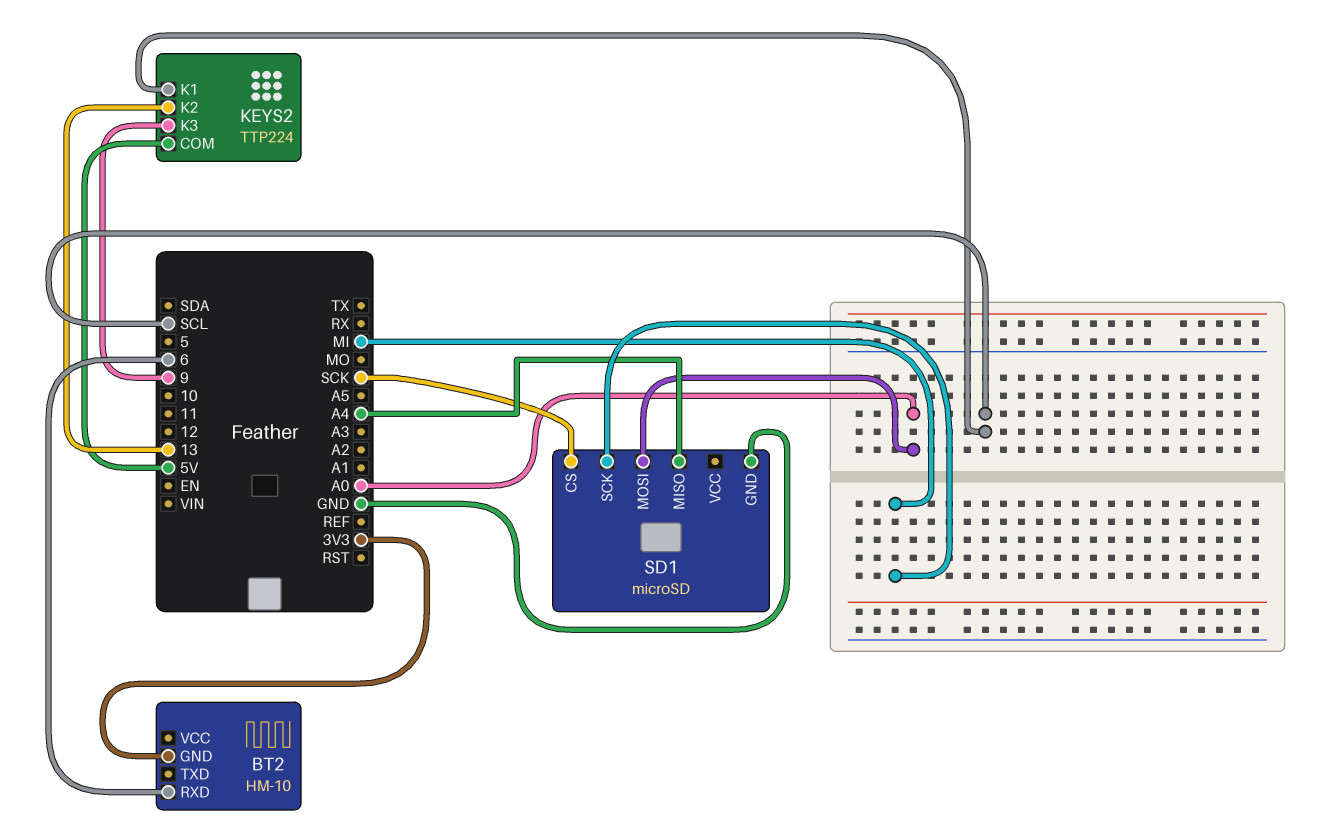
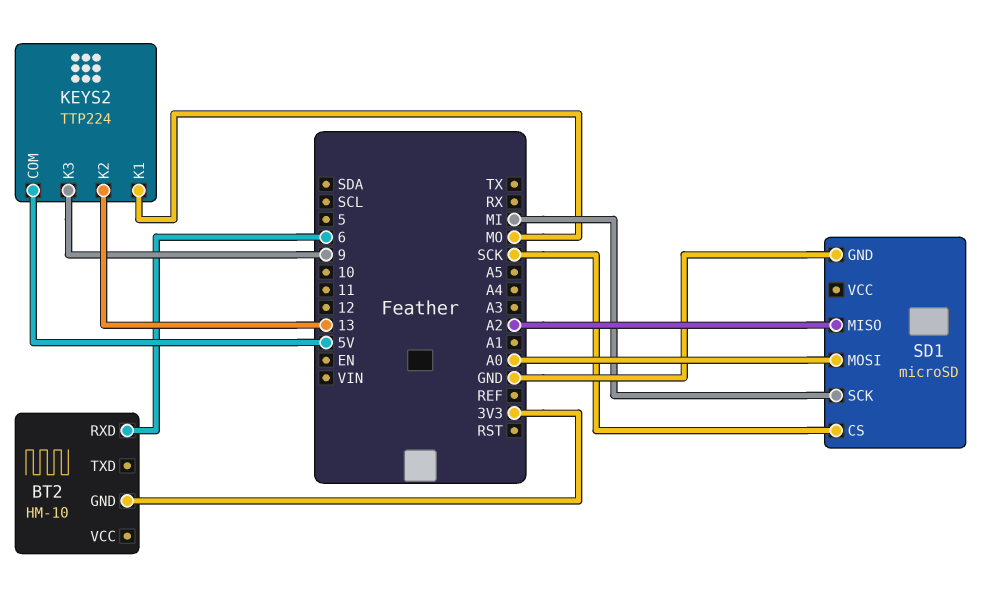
KEYS2 pin K1: SCL -> MO
SD1 pin MISO: A4 -> A2

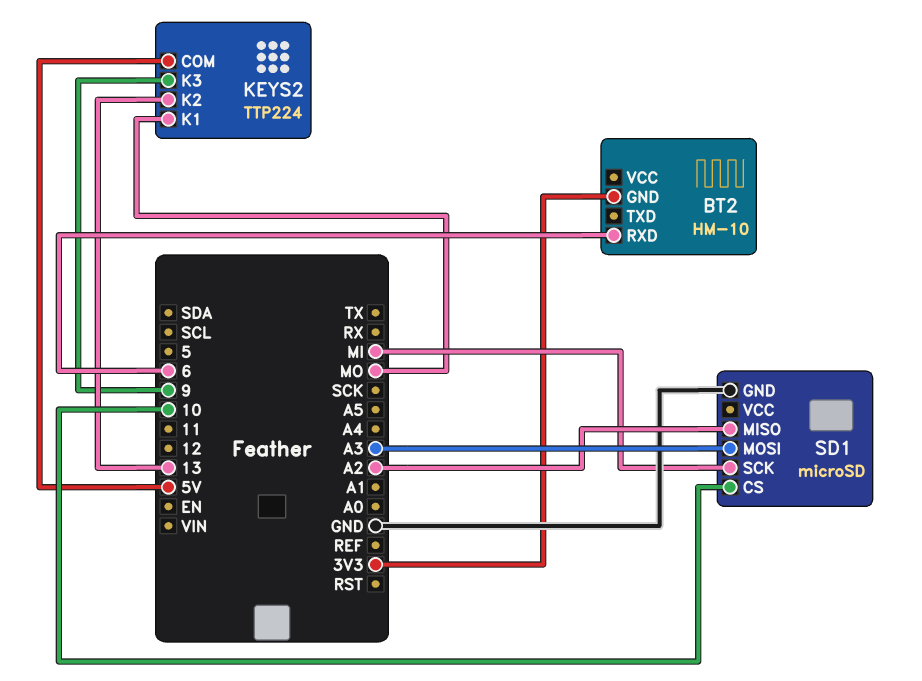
SD1 pin CS: SCK -> 10
SD1 pin MOSI: A0 -> A3

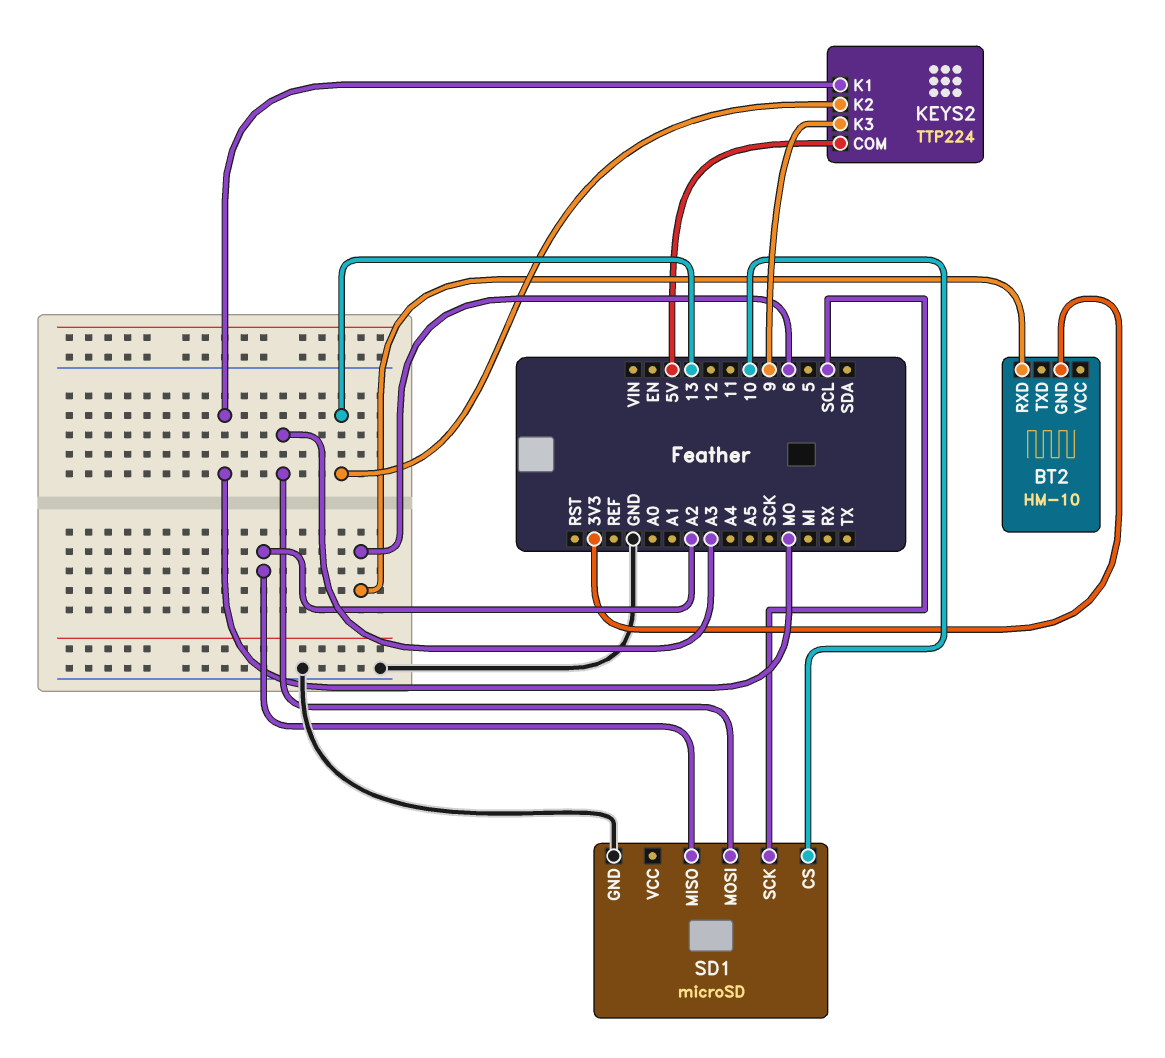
SD1 pin SCK: MI -> SCL

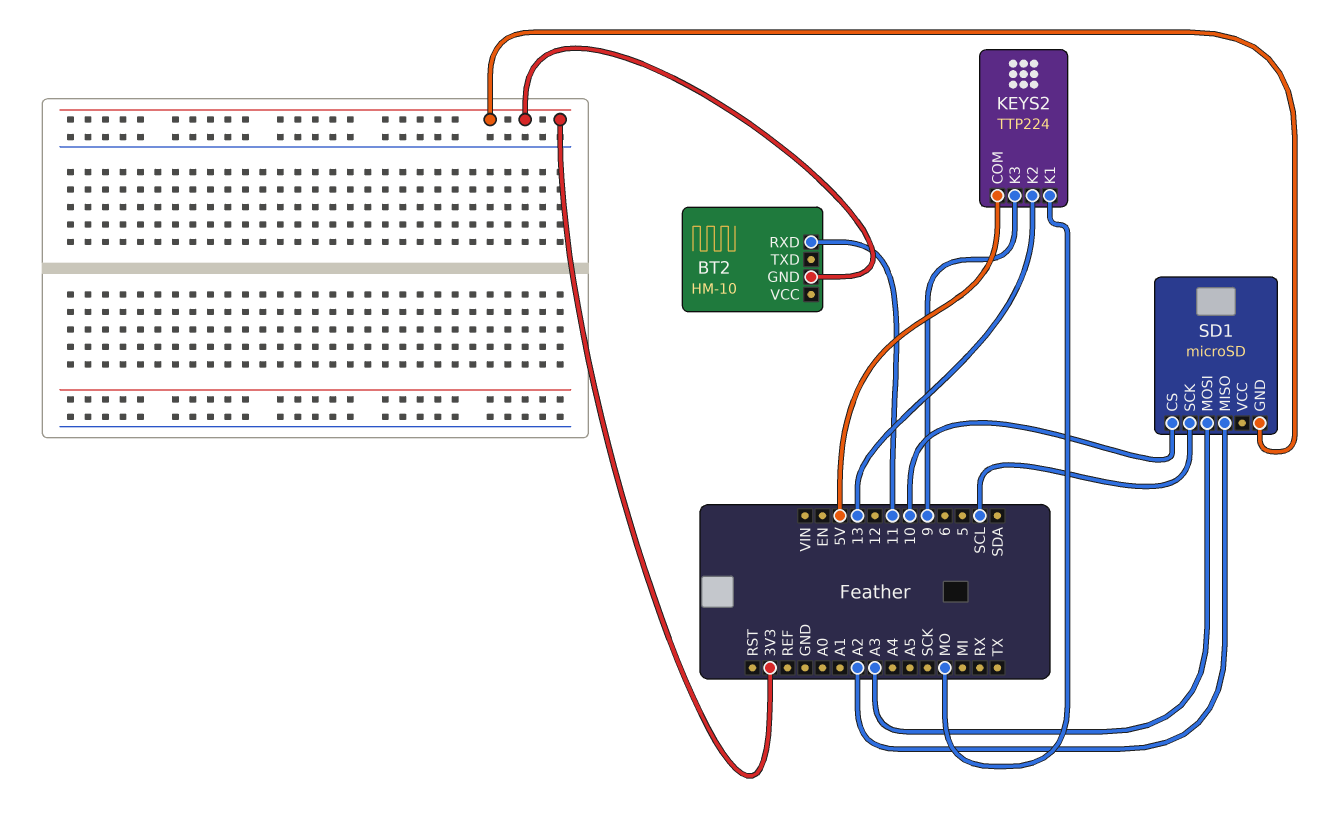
BT2 pin RXD: 6 -> 11
SD1 pin GND: GND -> 3V3

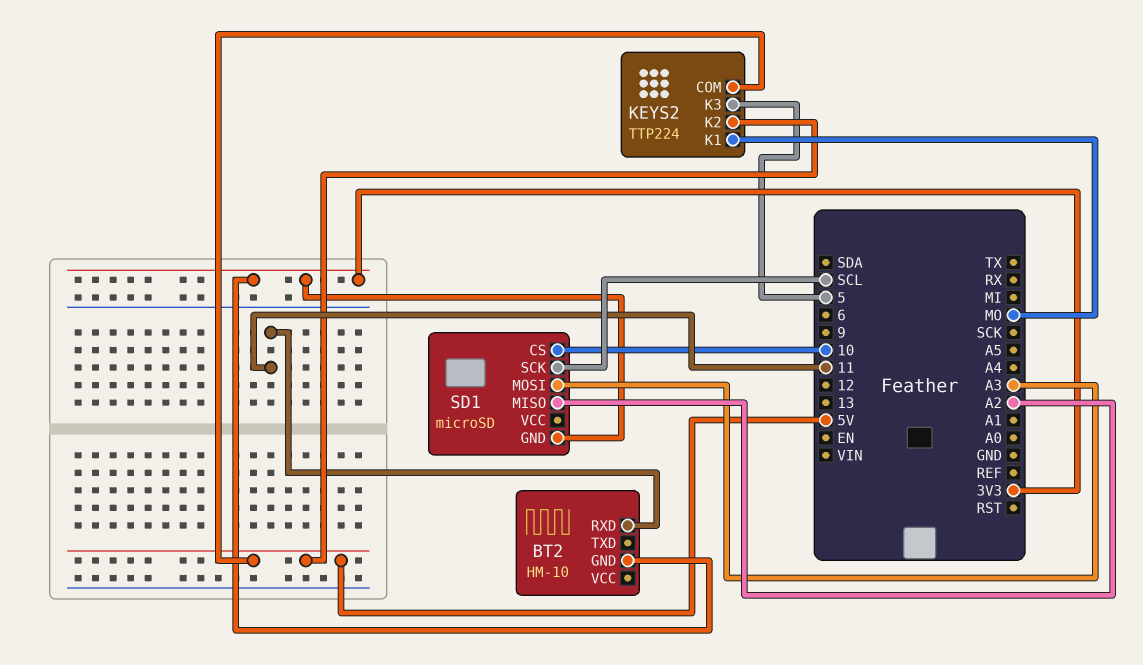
KEYS2 pin K2: 13 -> 5V
KEYS2 pin K3: 9 -> 5

